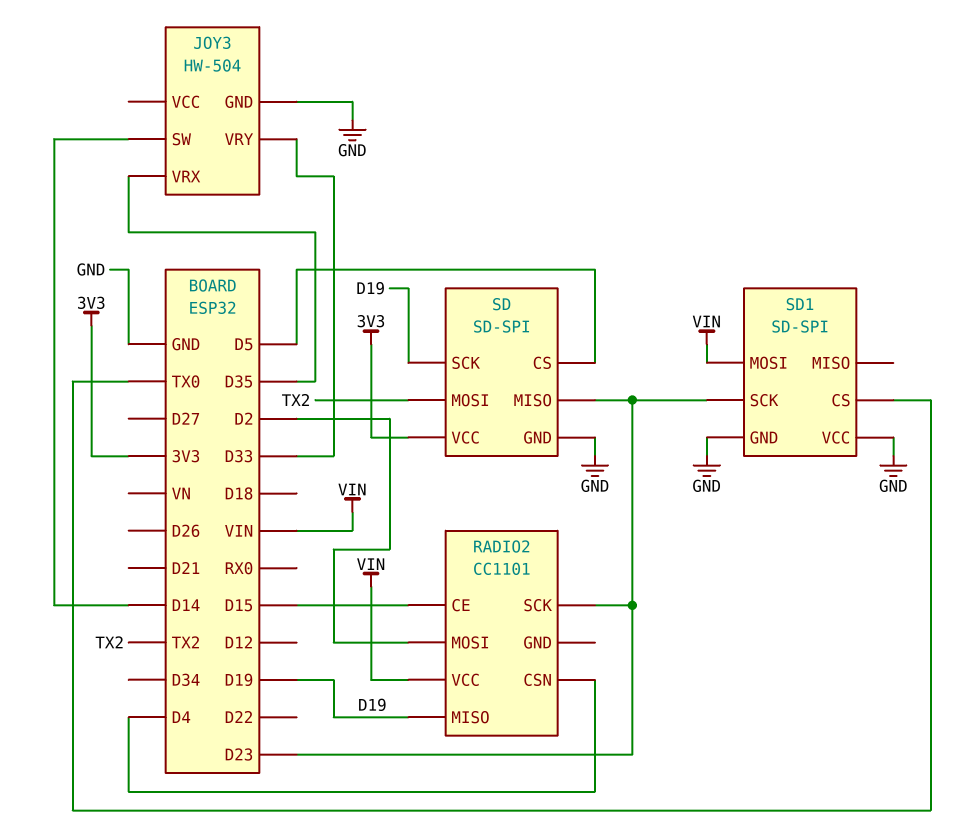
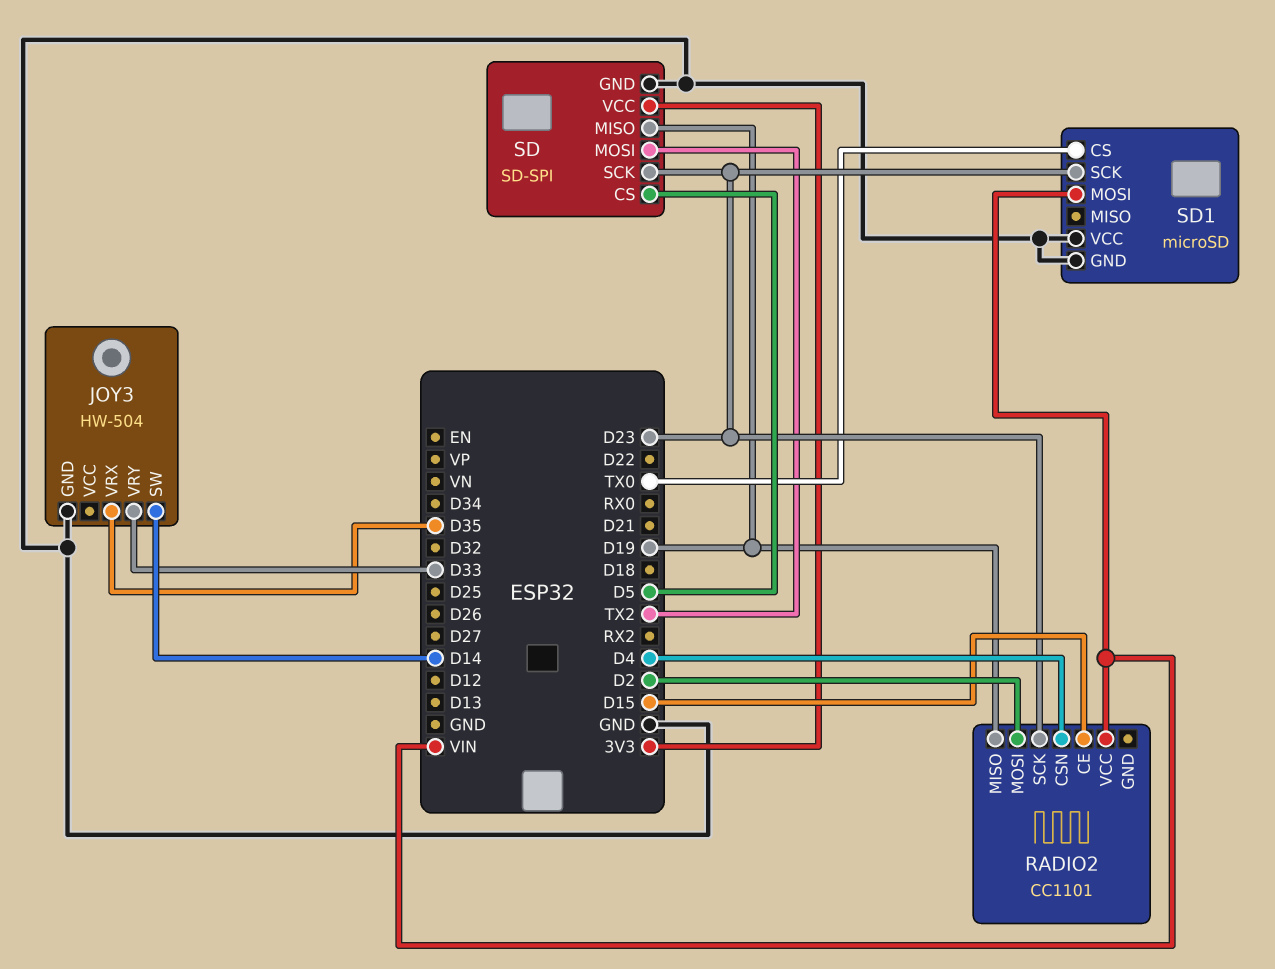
SD pin MISO: D23 -> D19
SD pin SCK: D19 -> D23
SD1: SD-SPI -> microSD

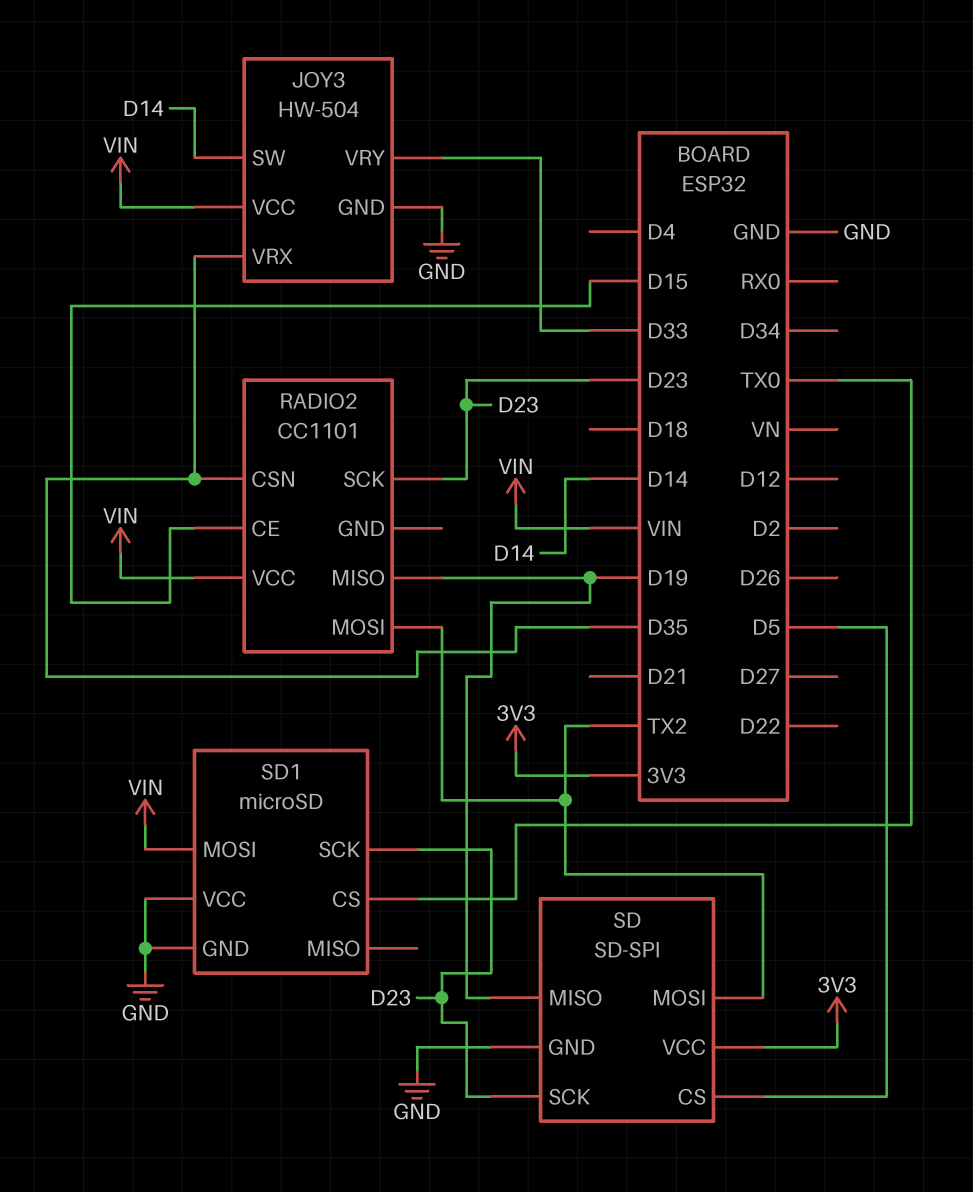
JOY3 pin VCC: none -> VIN
RADIO2 pin CSN: D4 -> D35
RADIO2 pin MOSI: D2 -> TX2

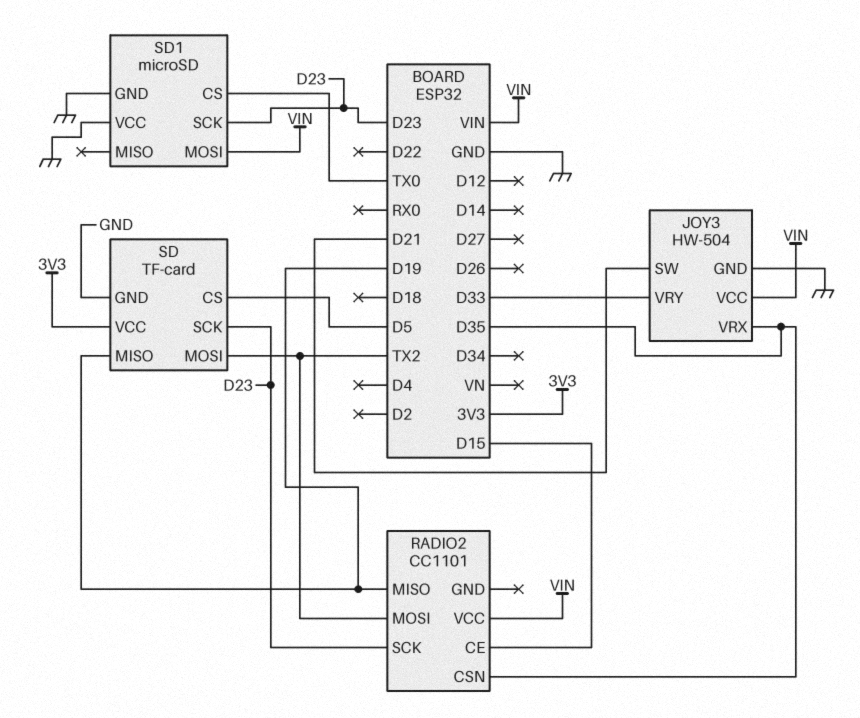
JOY3 pin SW: D14 -> D21
SD: SD-SPI -> TF-card

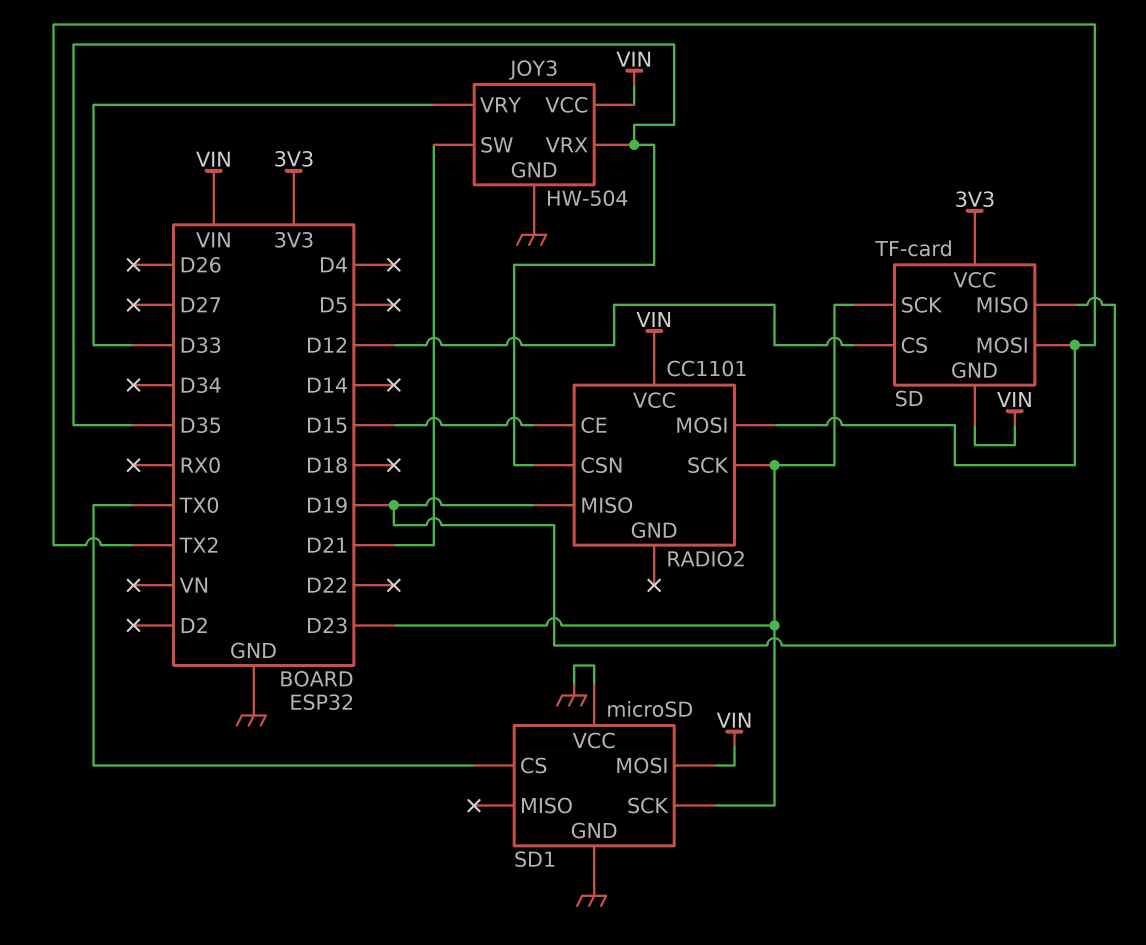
SD pin CS: D5 -> D12
SD pin GND: GND -> VIN

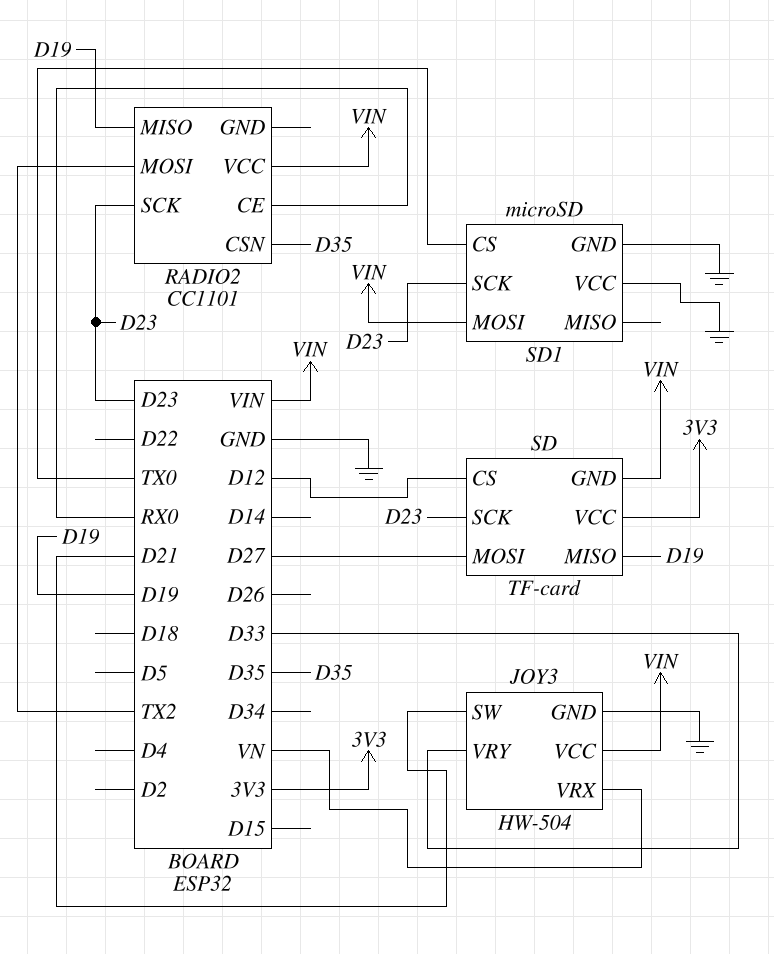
JOY3 pin VRX: D35 -> VN
RADIO2 pin CE: D15 -> RX0
SD pin MOSI: TX2 -> D27

